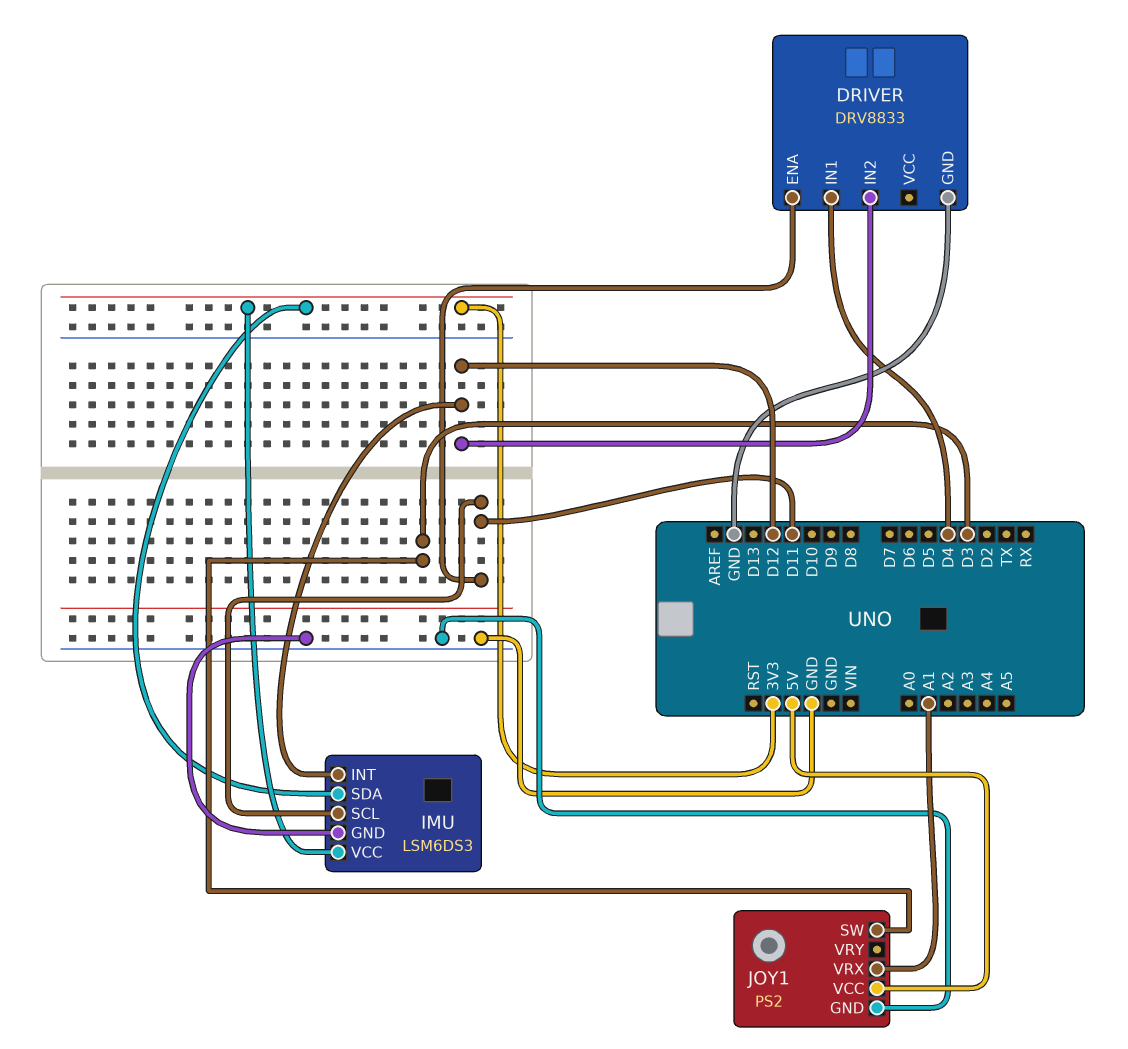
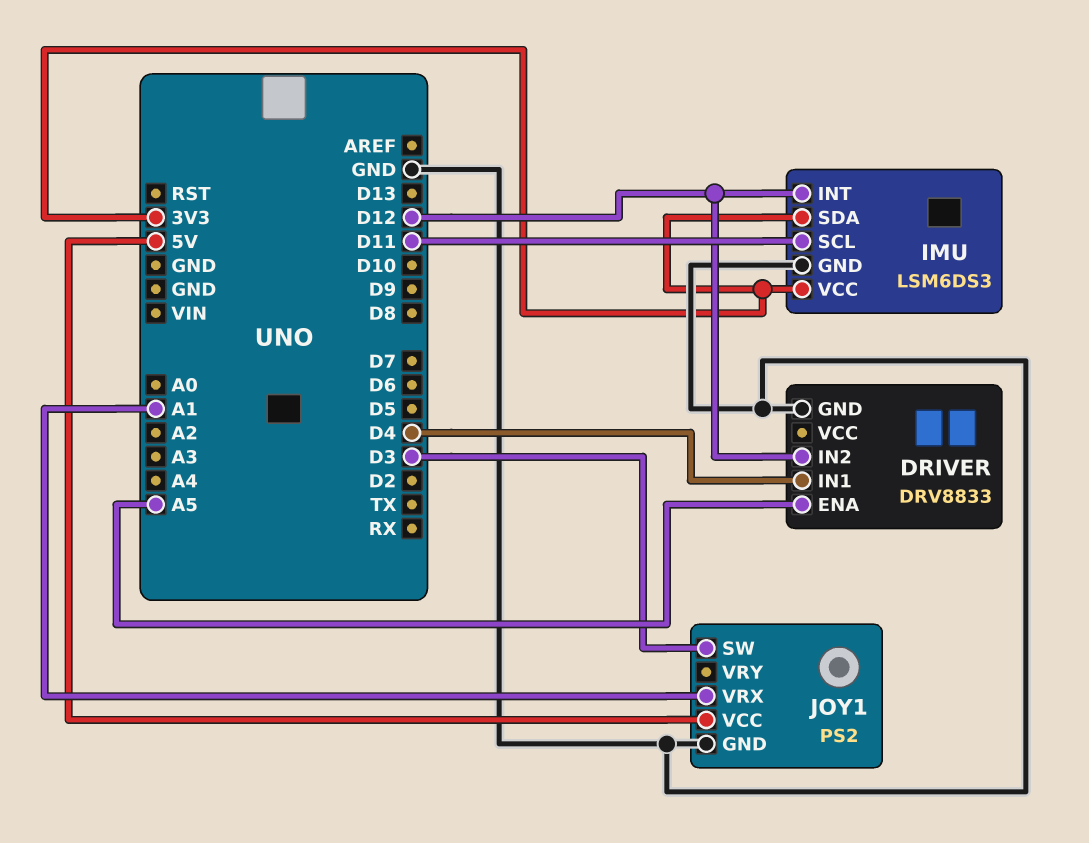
DRIVER pin ENA: D11 -> A5

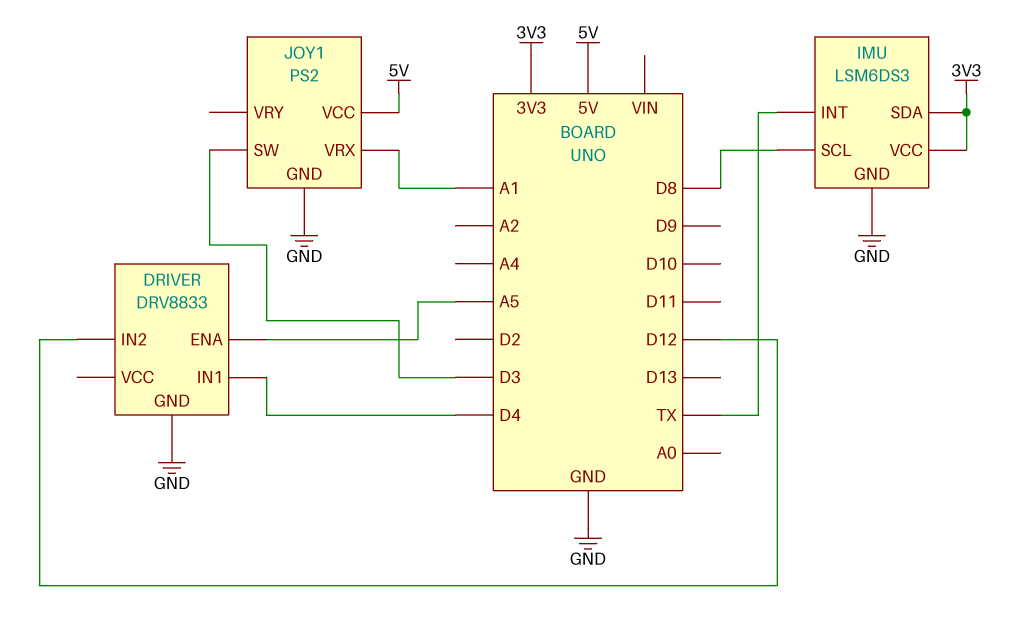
IMU pin INT: D12 -> TX
IMU pin SCL: D11 -> D8

